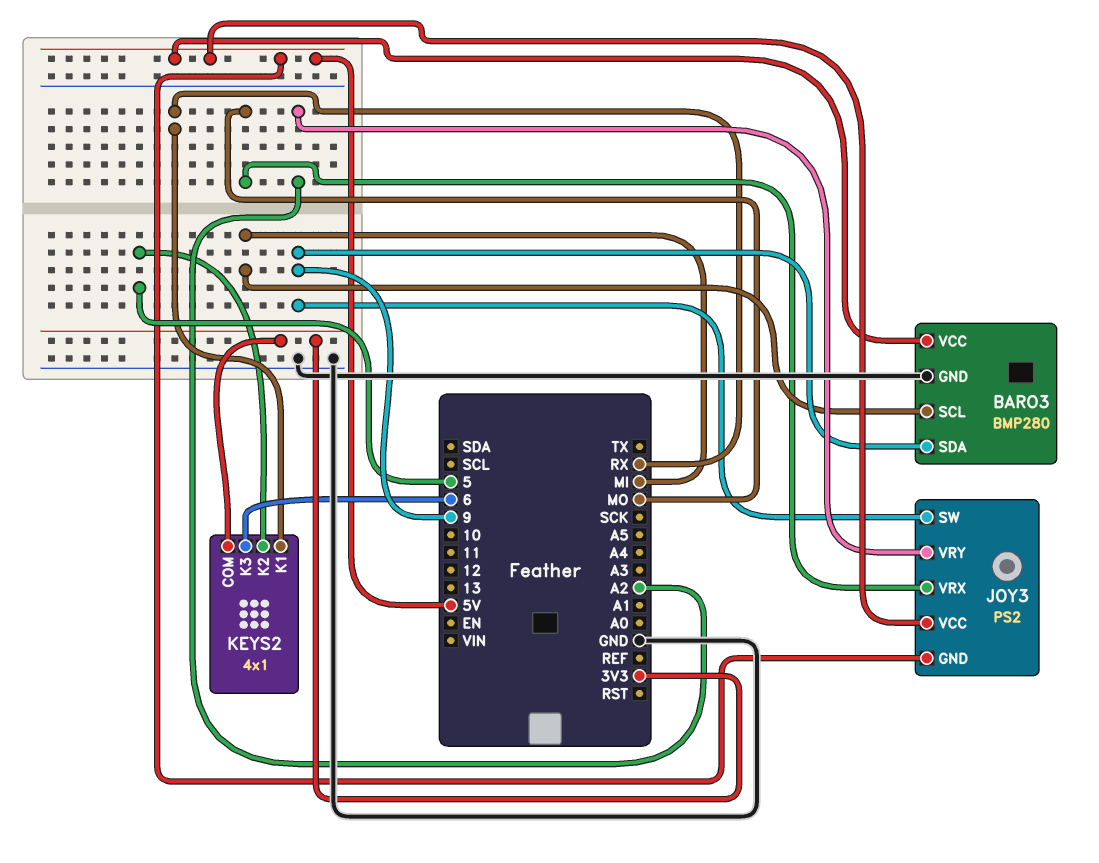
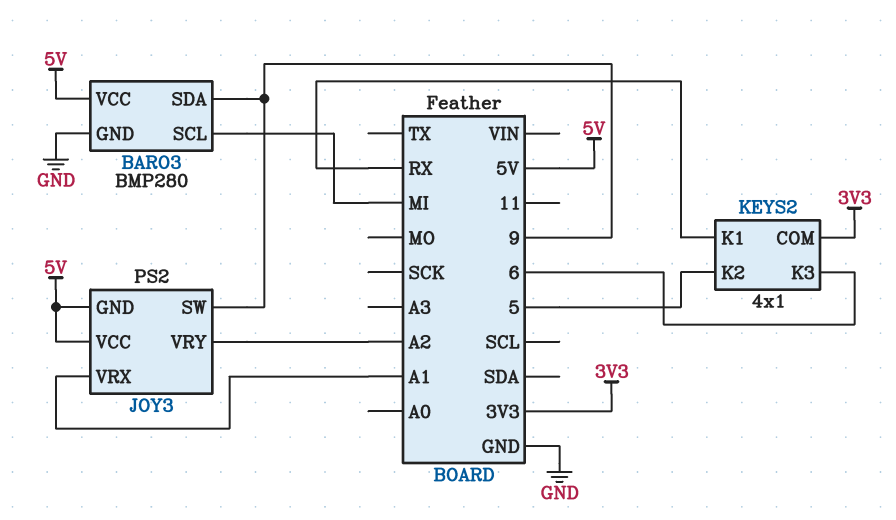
JOY3 pin VRX: MO -> A1

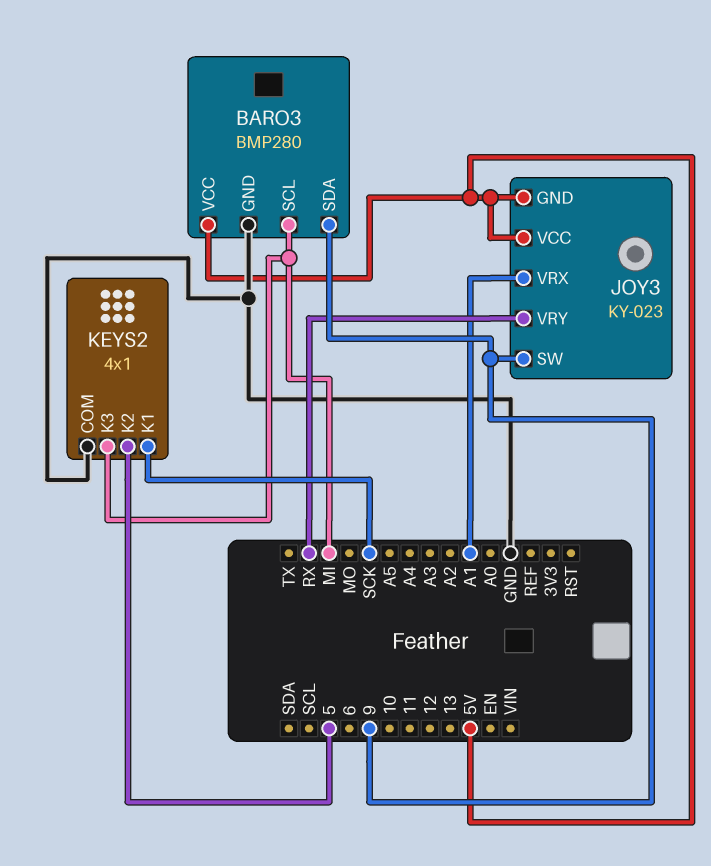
JOY3: PS2 -> KY-023
JOY3 pin VRY: A2 -> RX
KEYS2 pin COM: 3V3 -> GND
KEYS2 pin K1: RX -> SCK
KEYS2 pin K3: 6 -> MI

